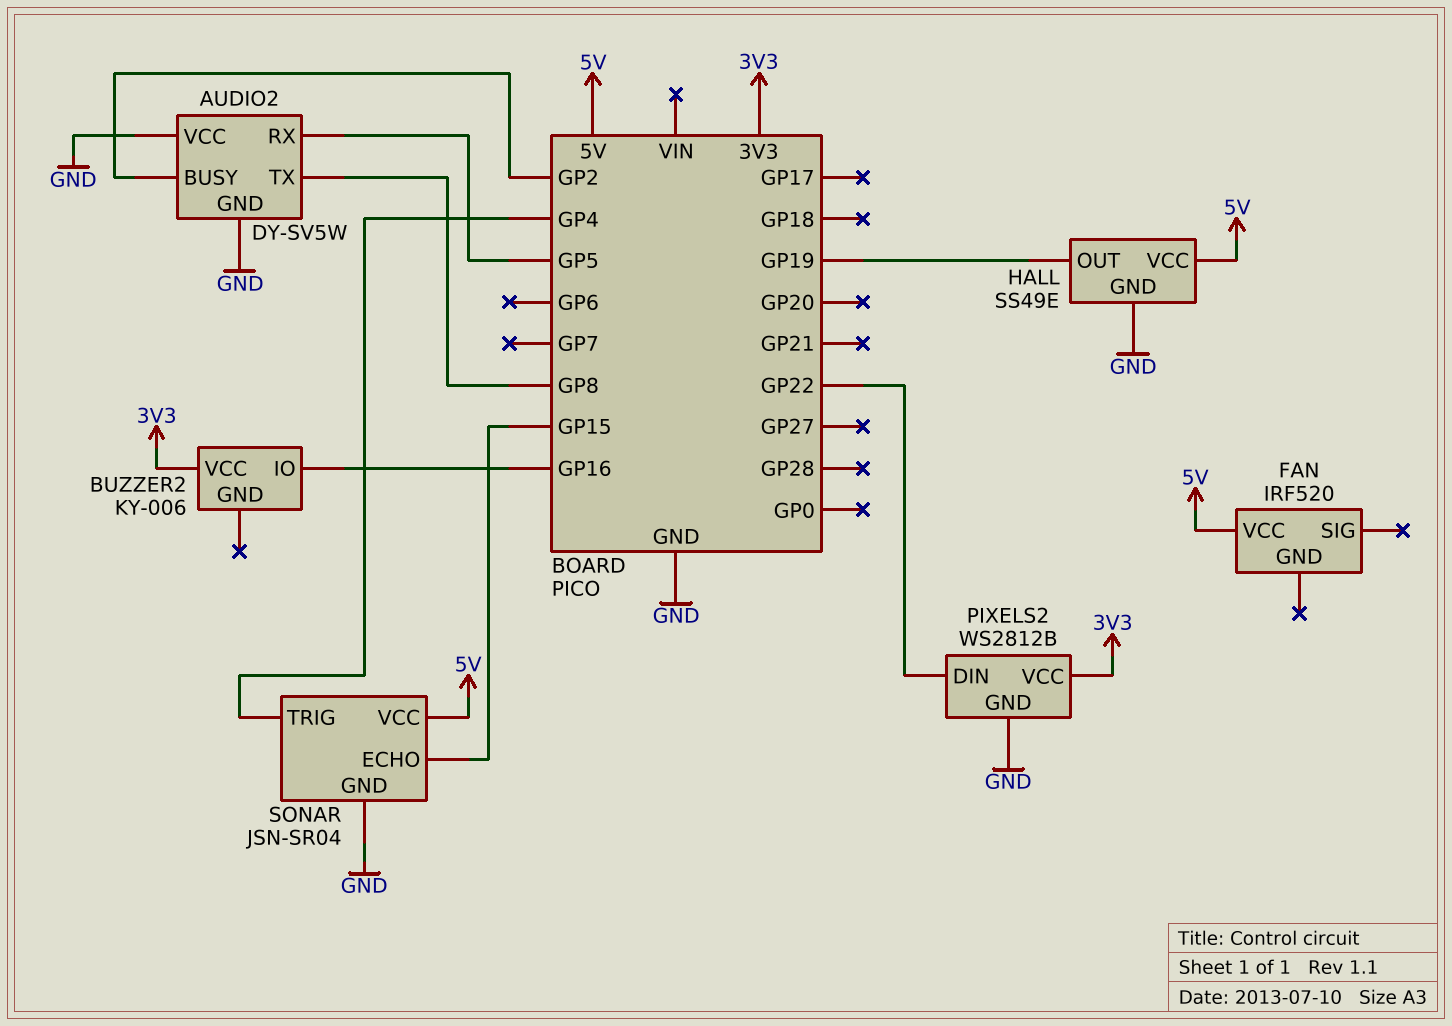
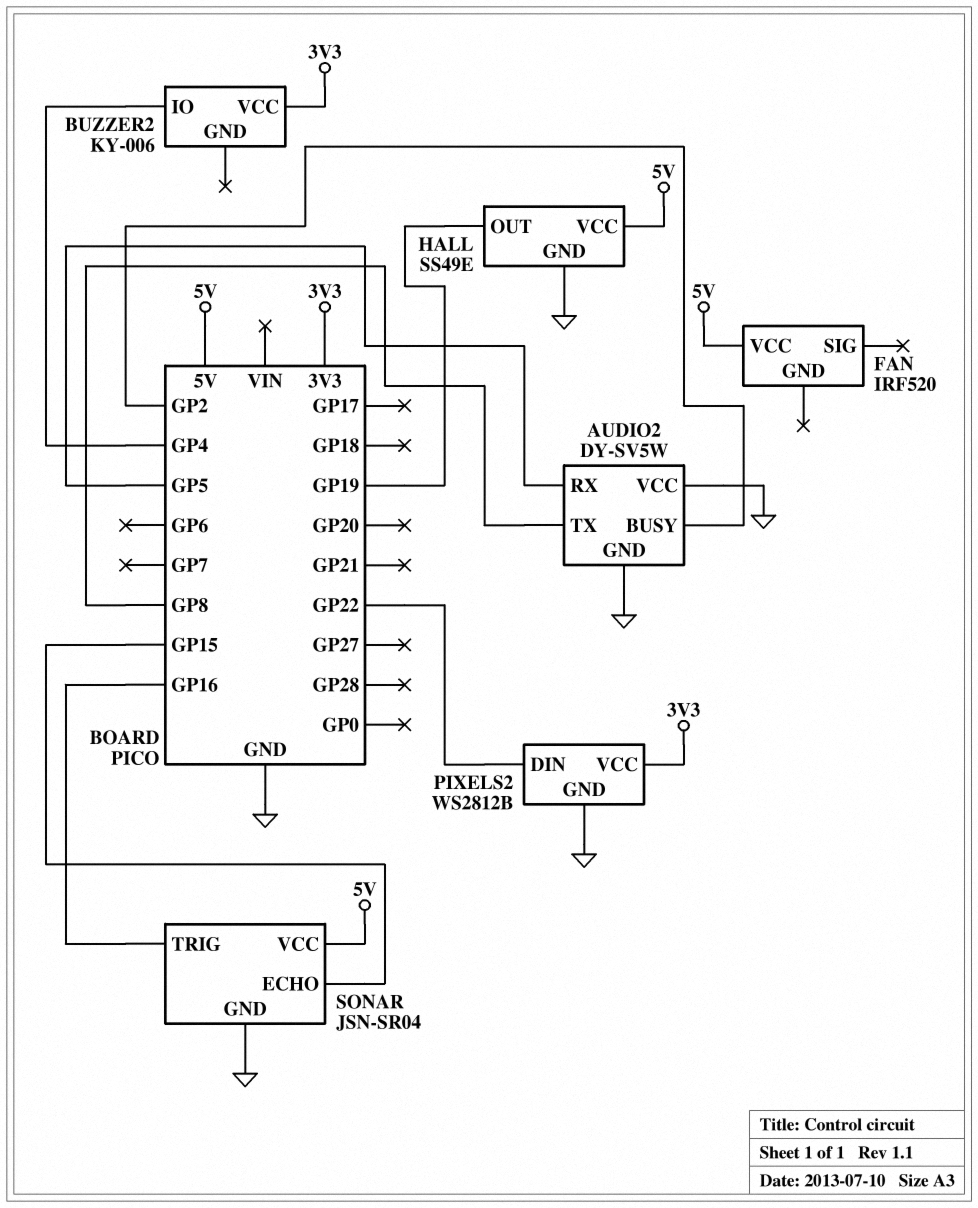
BUZZER2 pin IO: GP16 -> GP4
SONAR pin TRIG: GP4 -> GP16

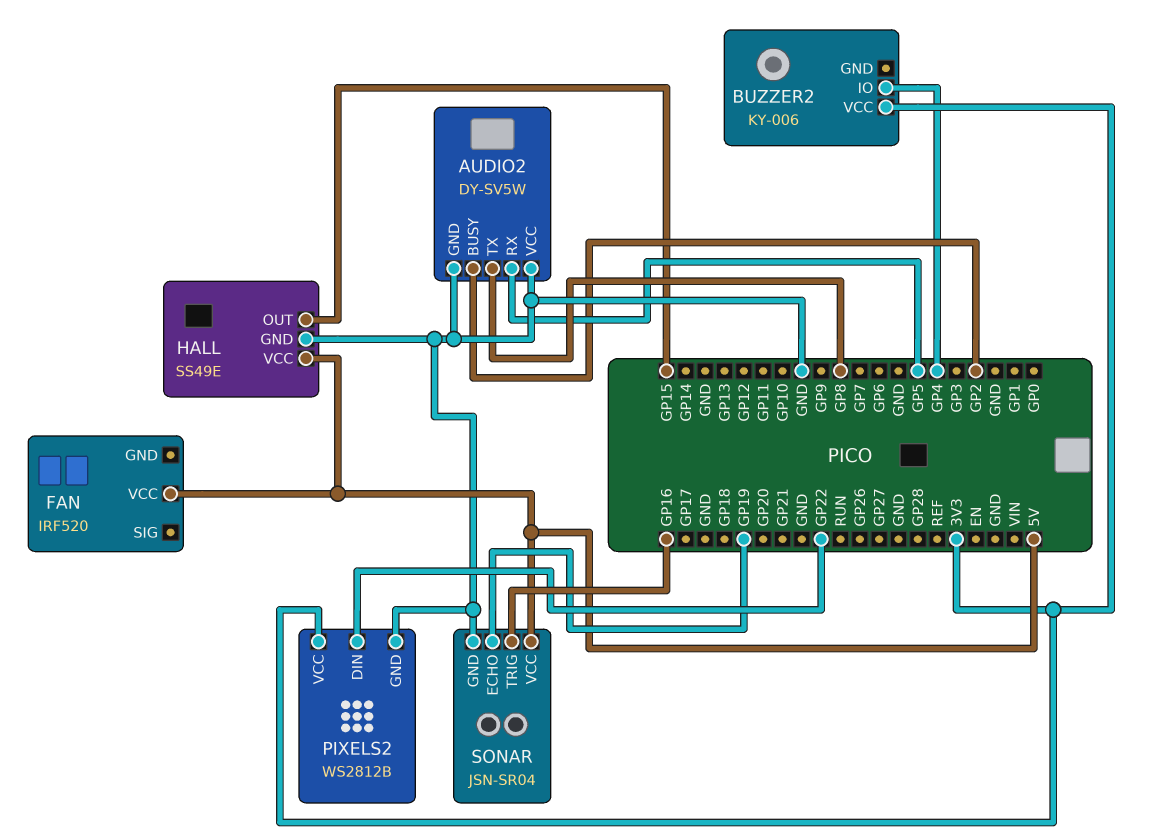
HALL pin OUT: GP19 -> GP15
SONAR pin ECHO: GP15 -> GP19

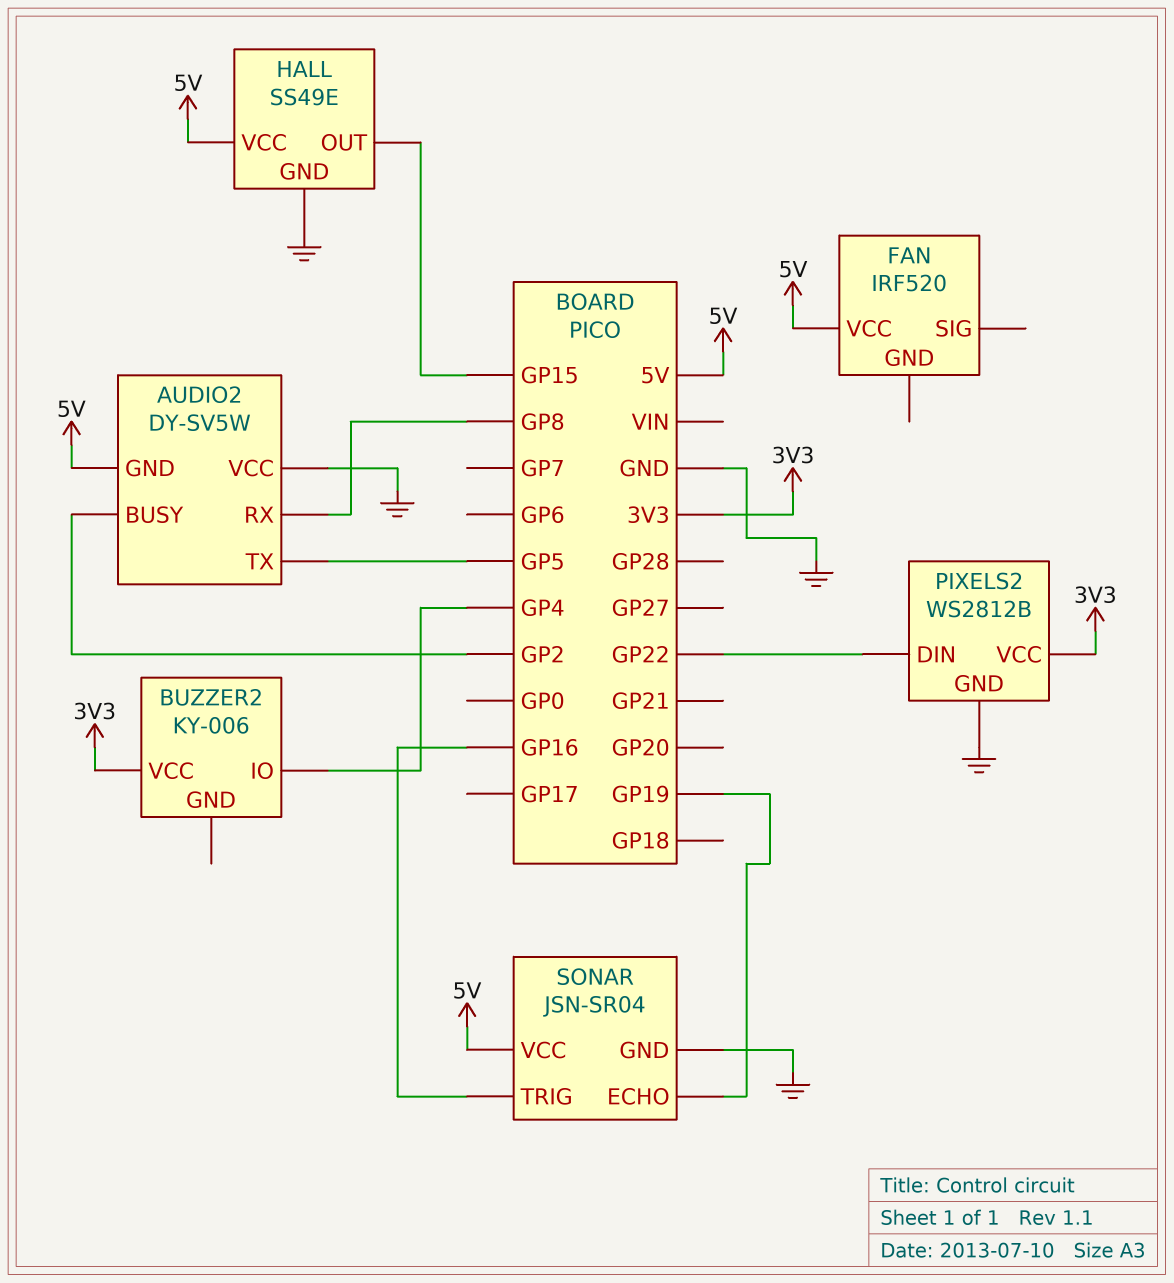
AUDIO2 pin GND: GND -> 5V
AUDIO2 pin RX: GP5 -> GP8
AUDIO2 pin TX: GP8 -> GP5

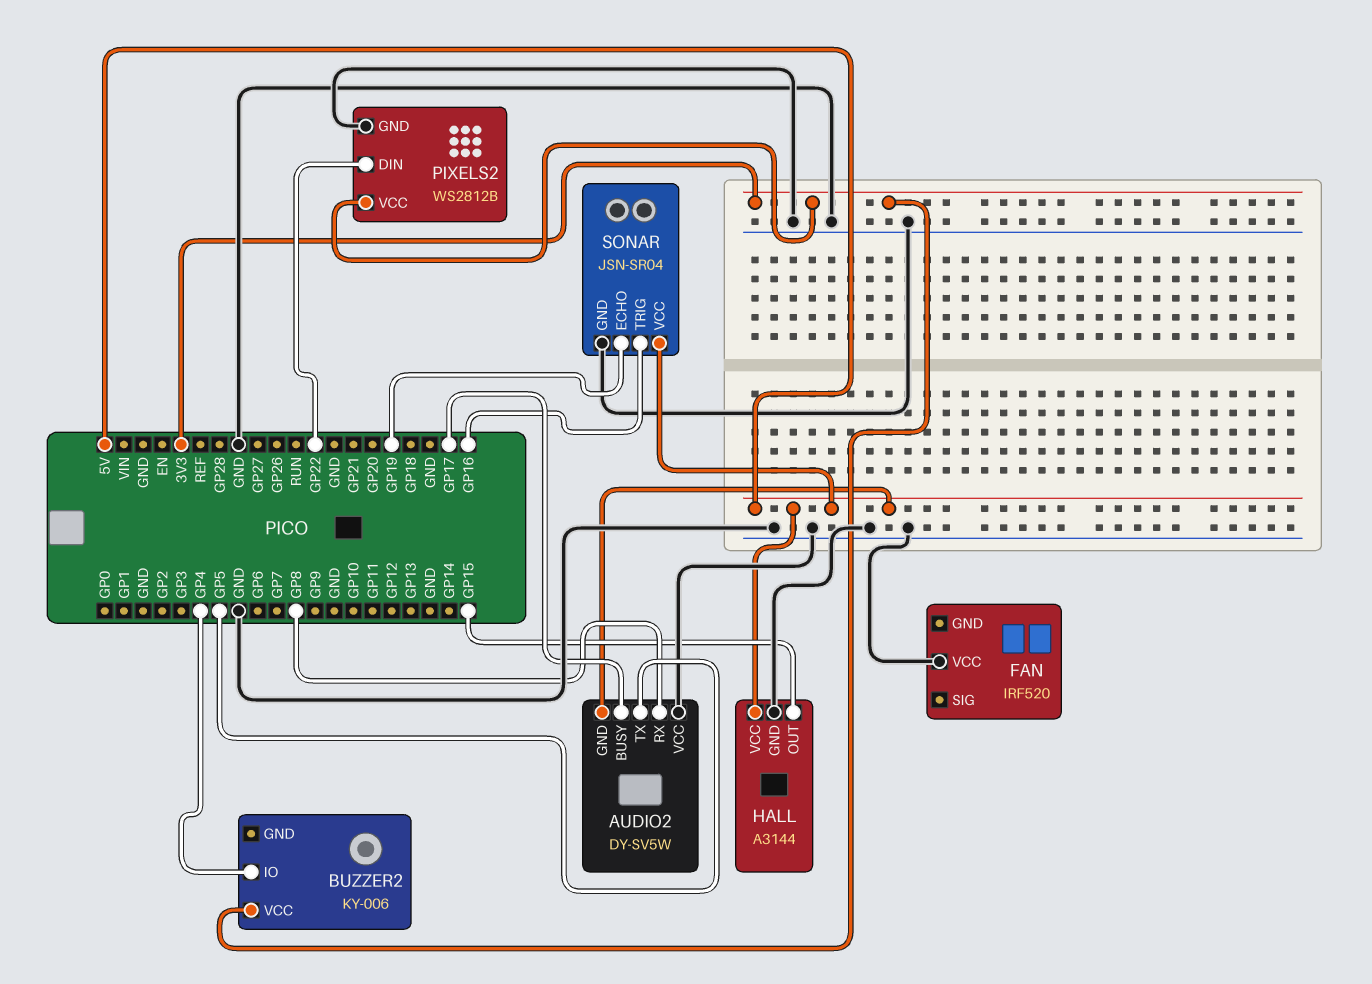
AUDIO2 pin BUSY: GP2 -> GP17
FAN pin VCC: 5V -> GND
HALL: SS49E -> A3144

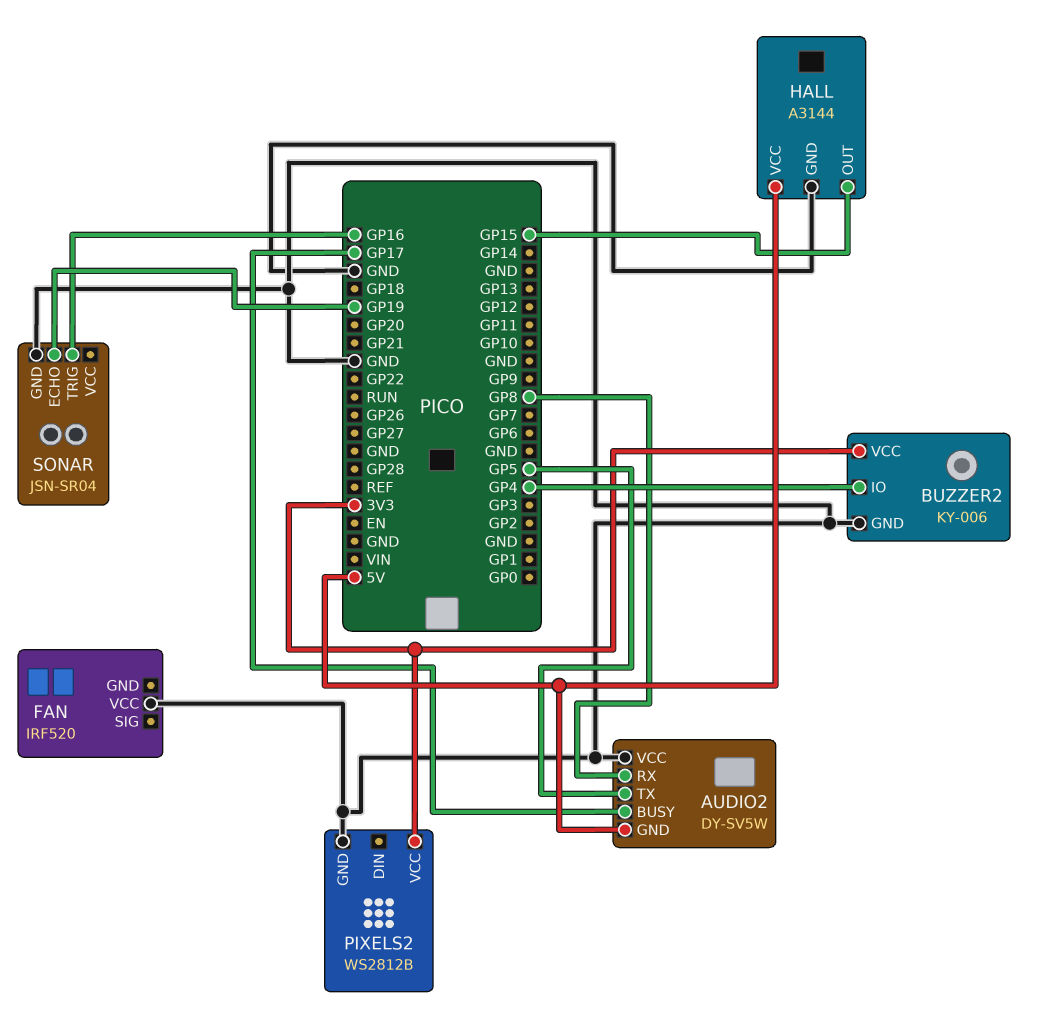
BUZZER2 pin GND: none -> GND
PIXELS2 pin DIN: GP22 -> none
SONAR pin VCC: 5V -> none

